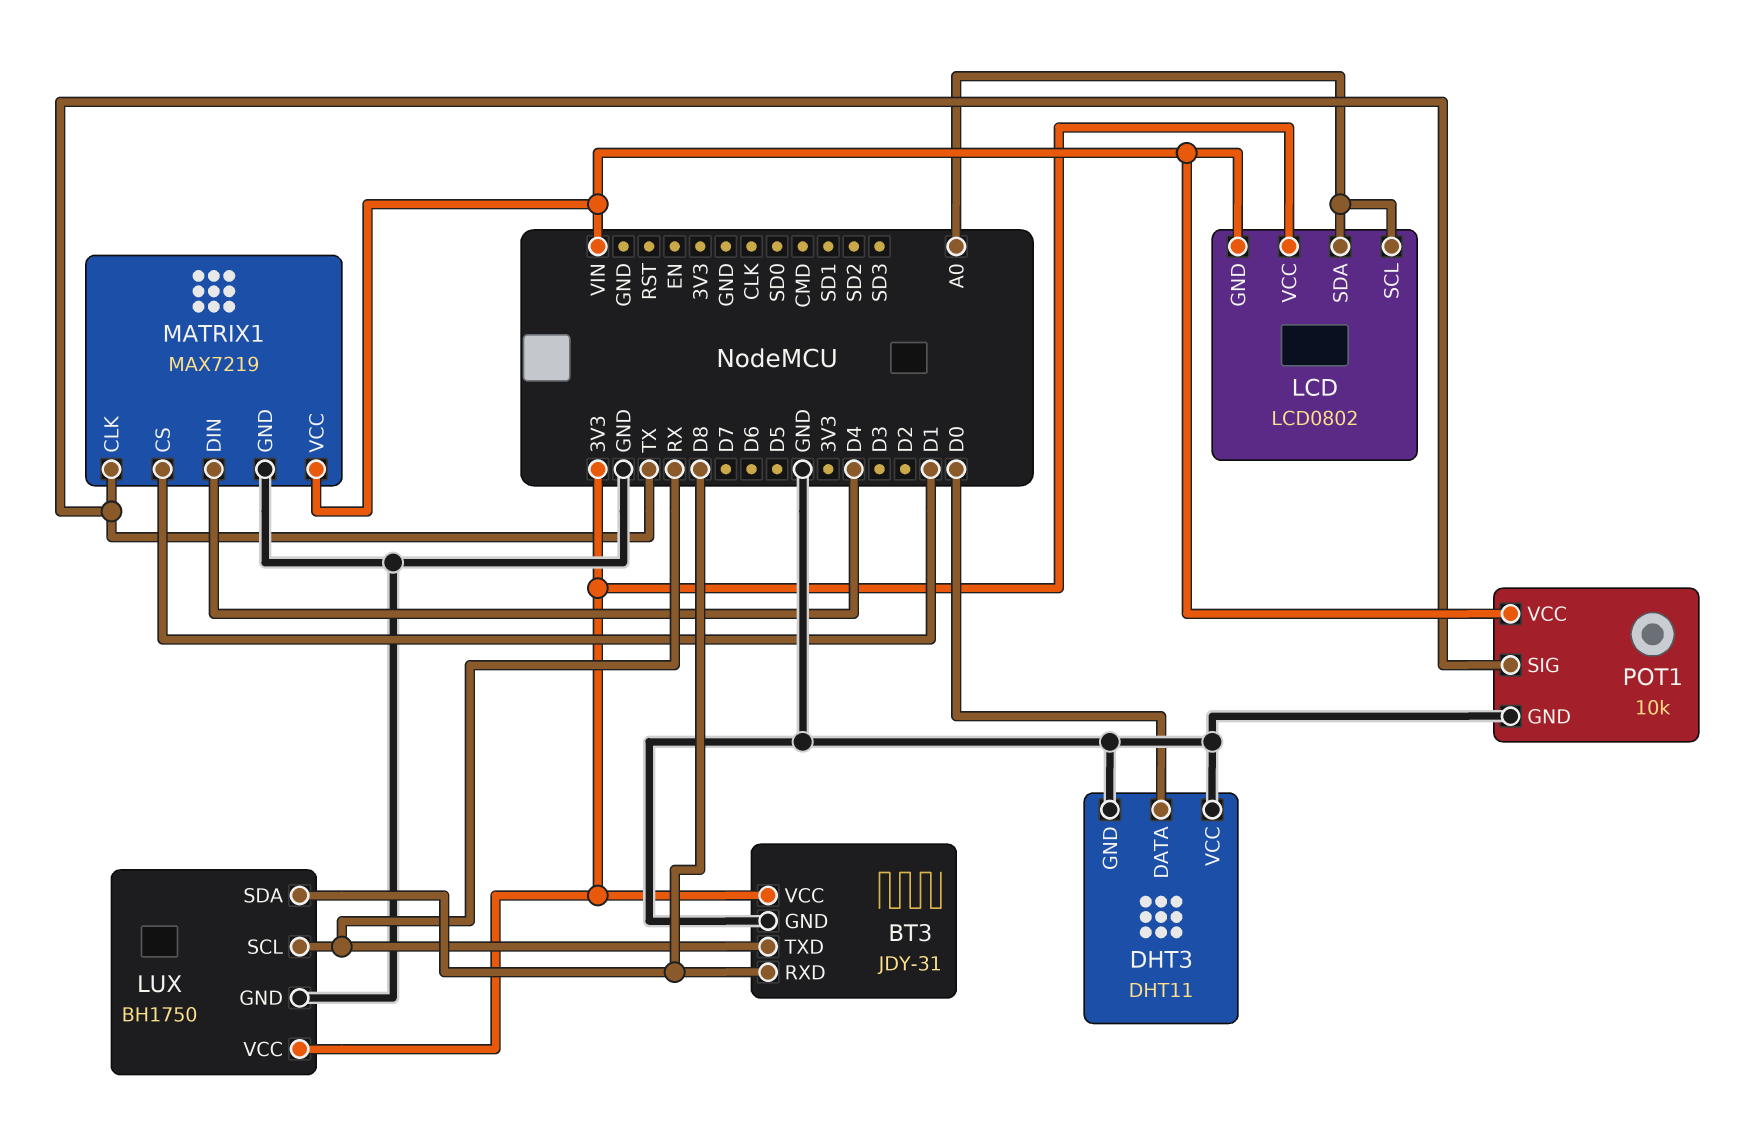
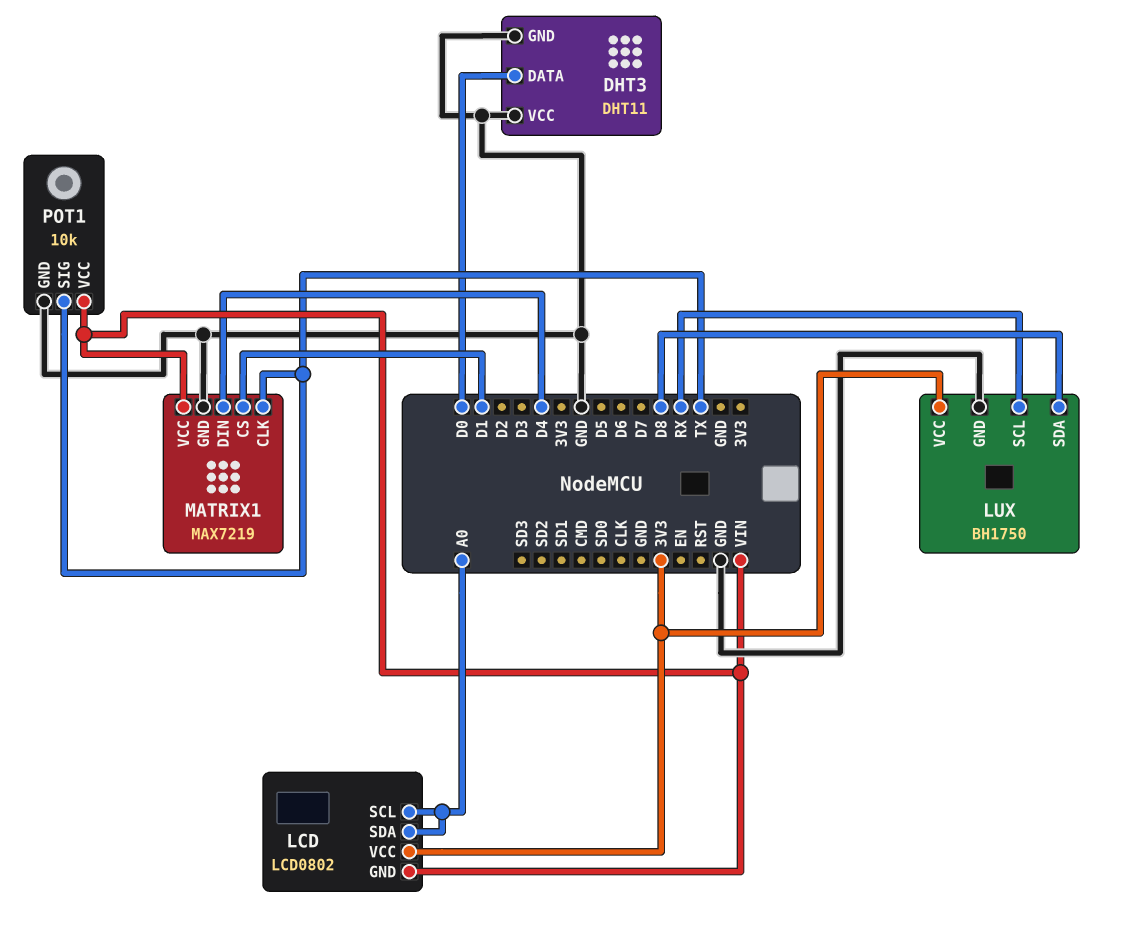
BT3: JDY-31 -> none
BT3 pin GND: GND -> none
BT3 pin RXD: D8 -> none
BT3 pin TXD: RX -> none
BT3 pin VCC: 3V3 -> none

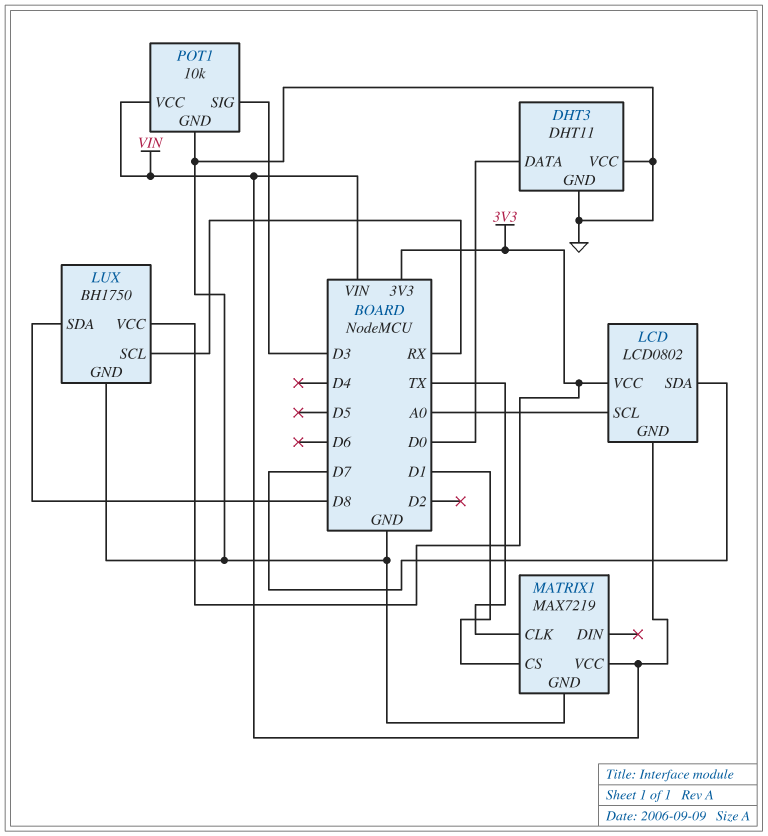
LCD pin SDA: A0 -> D7
MATRIX1 pin DIN: D4 -> none
POT1 pin SIG: TX -> D3

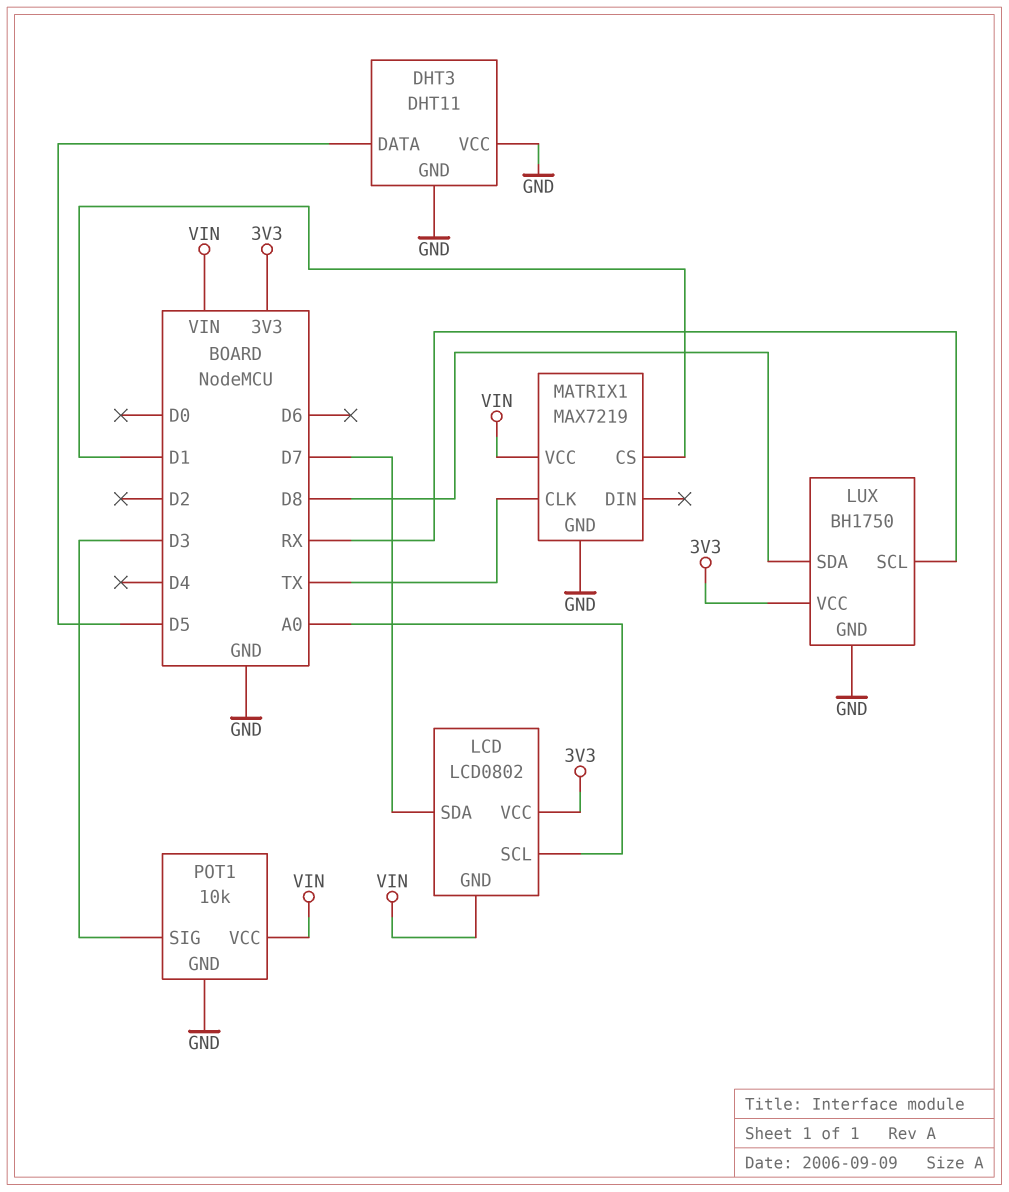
DHT3 pin DATA: D0 -> D5

